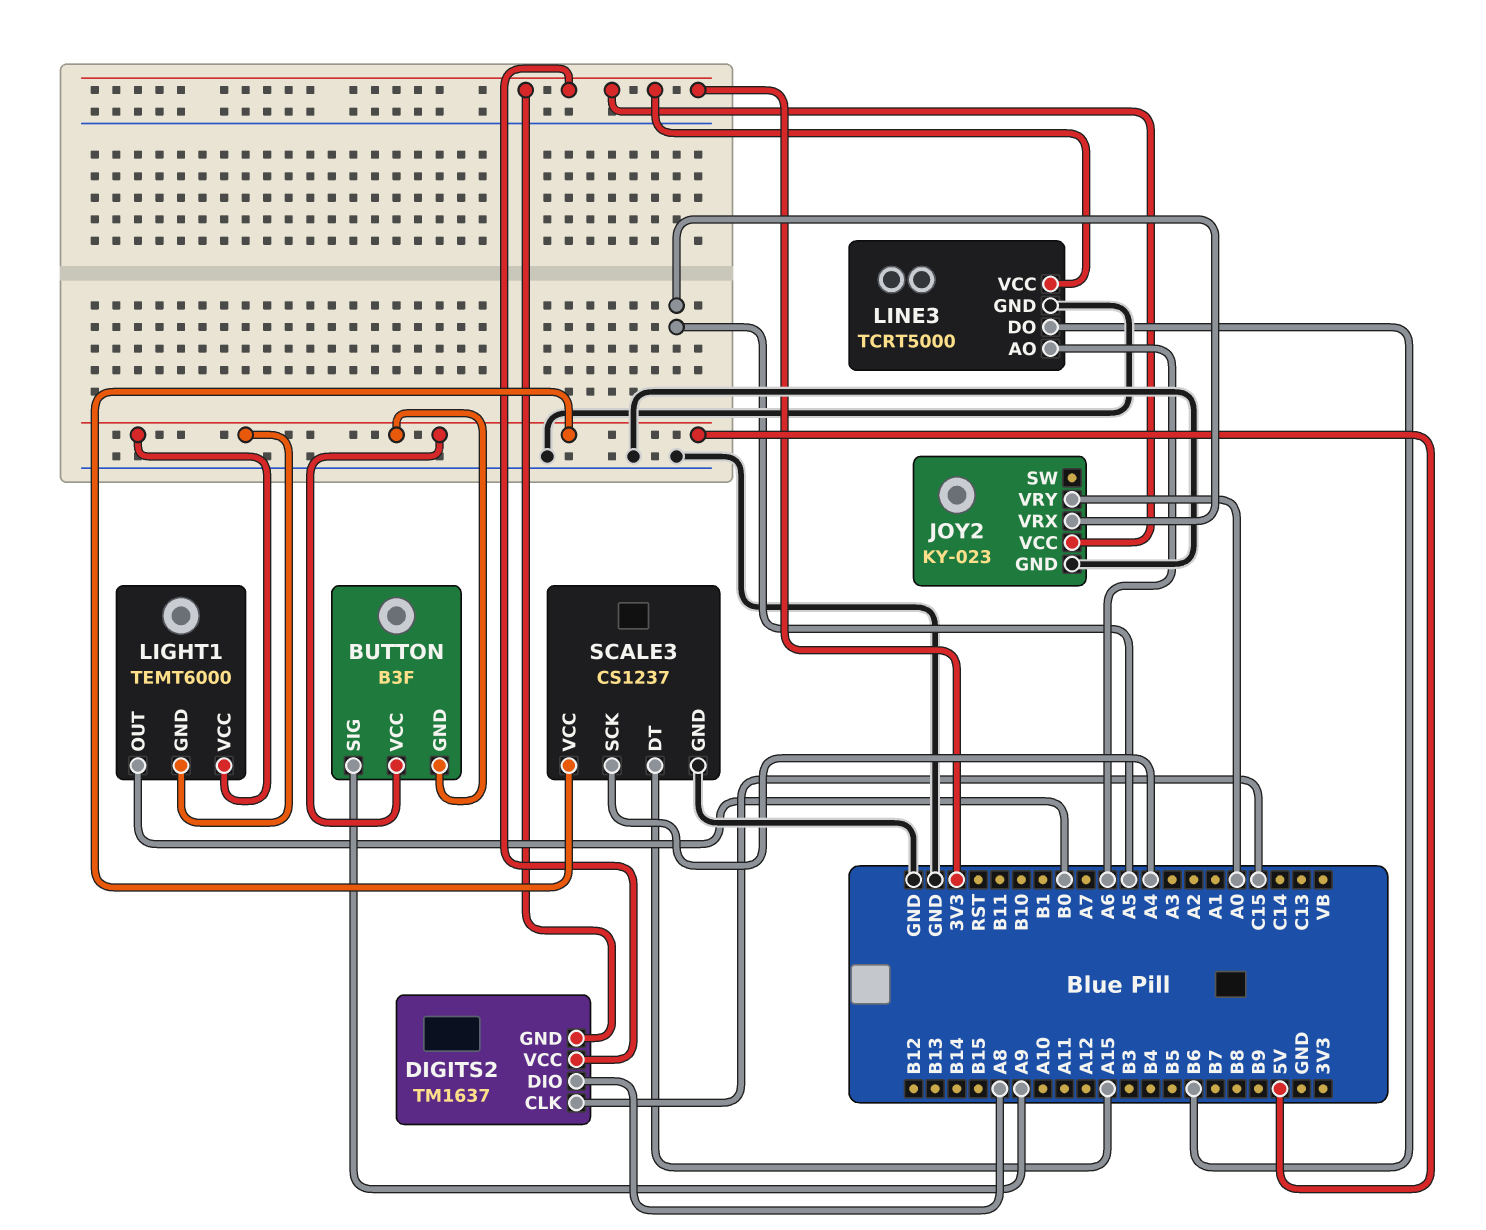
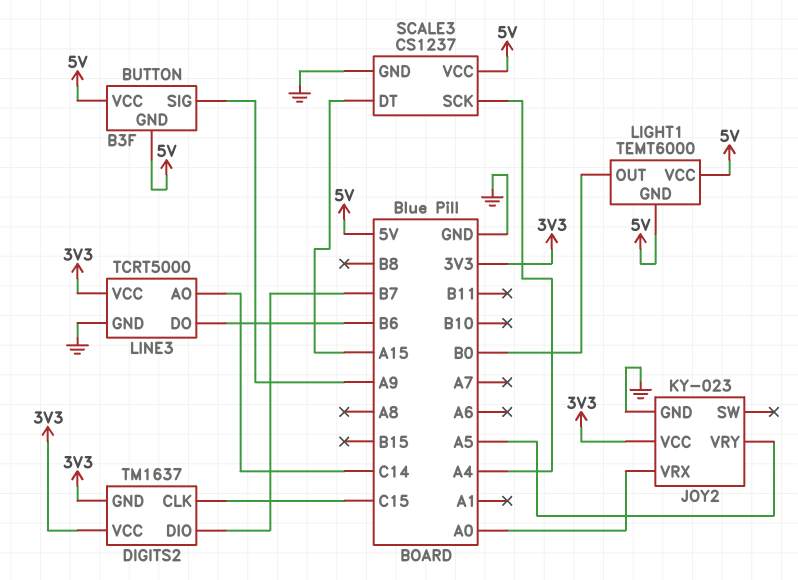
DIGITS2 pin DIO: A8 -> B7
JOY2 pin VRX: A5 -> A0
JOY2 pin VRY: A0 -> A5
LINE3 pin AO: A6 -> C14

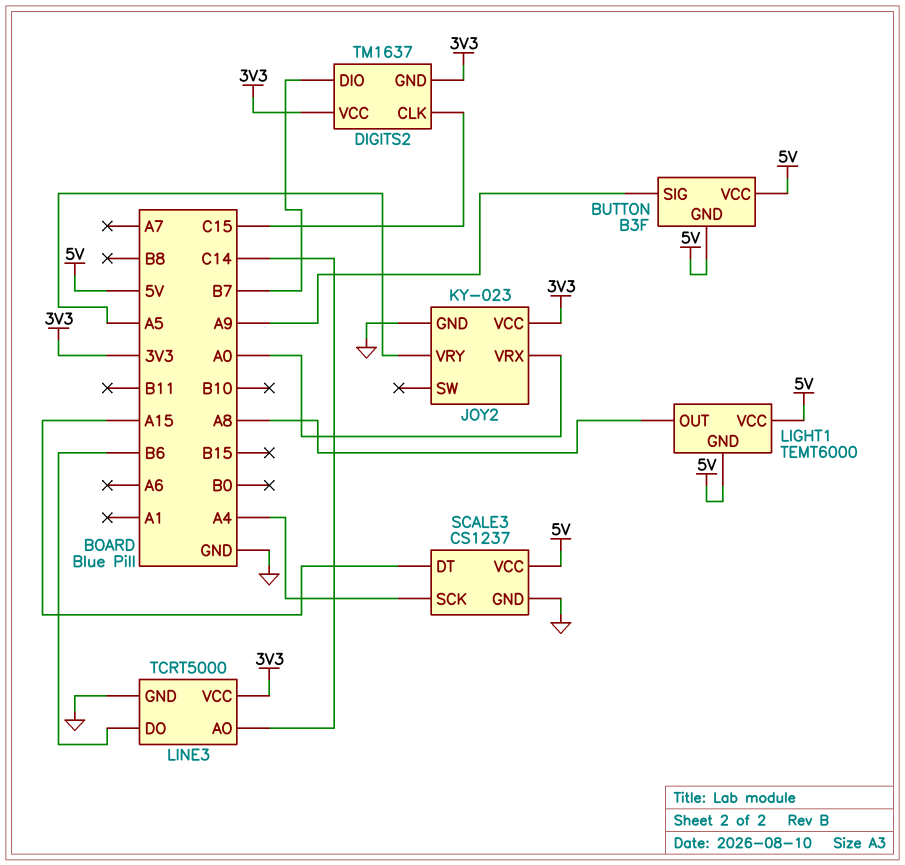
LIGHT1 pin OUT: B0 -> A8

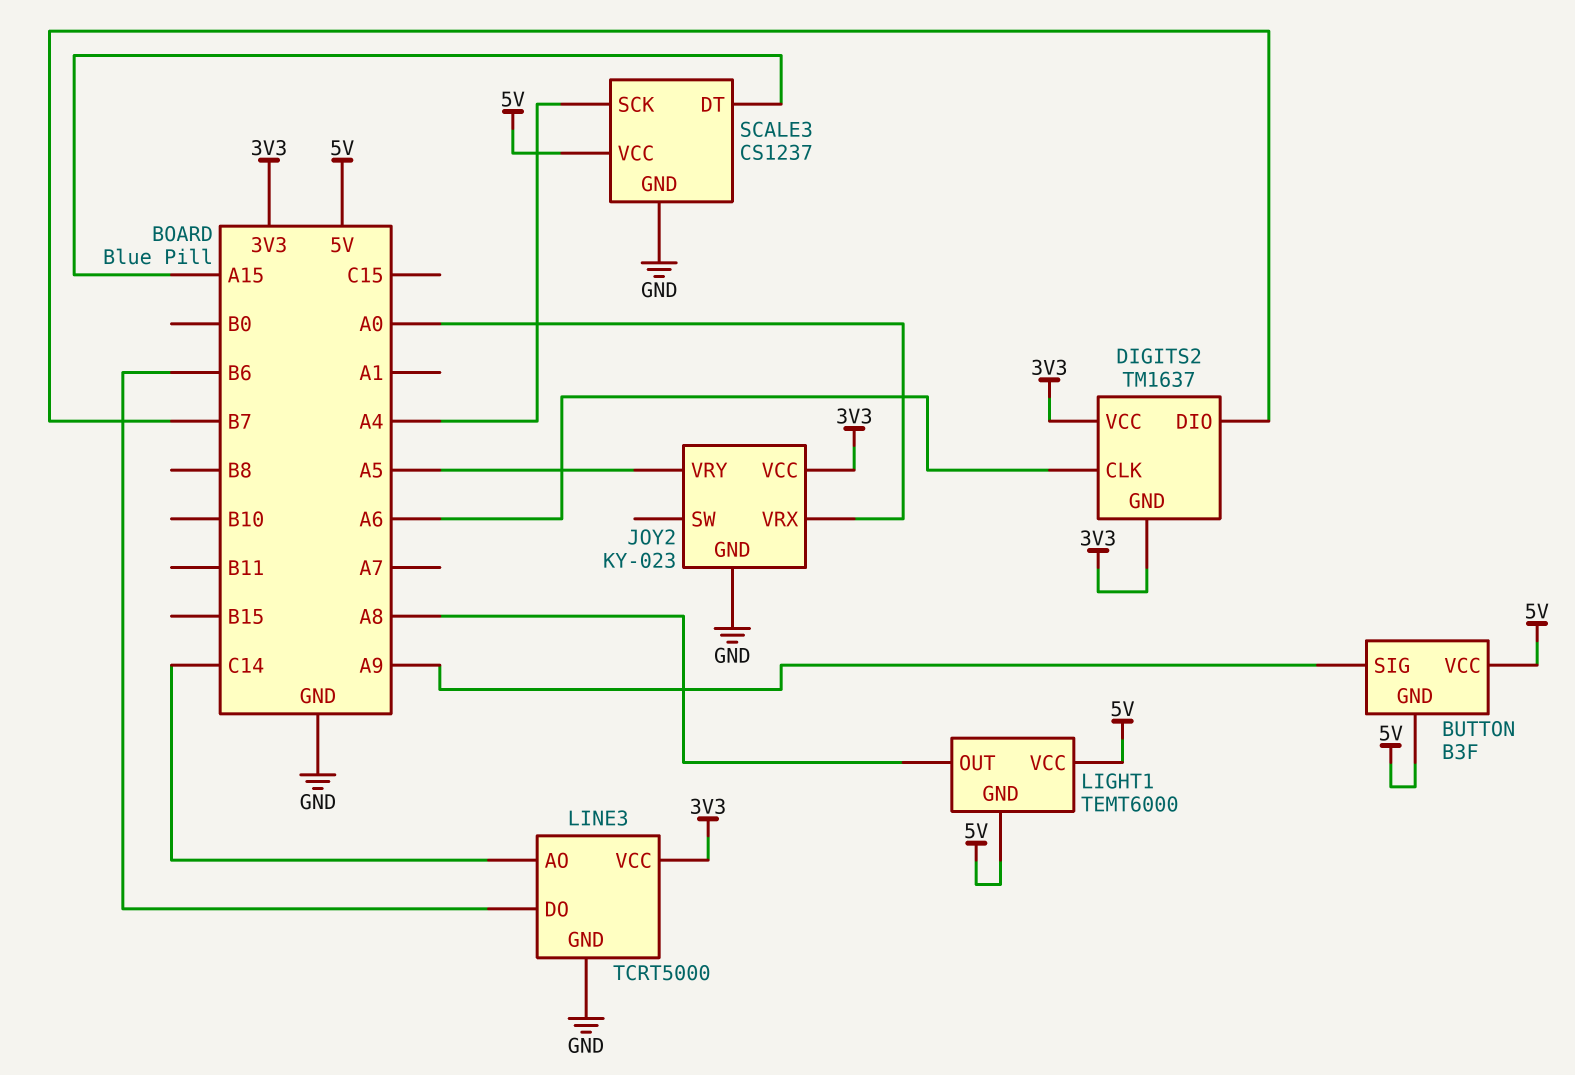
DIGITS2 pin CLK: C15 -> A6

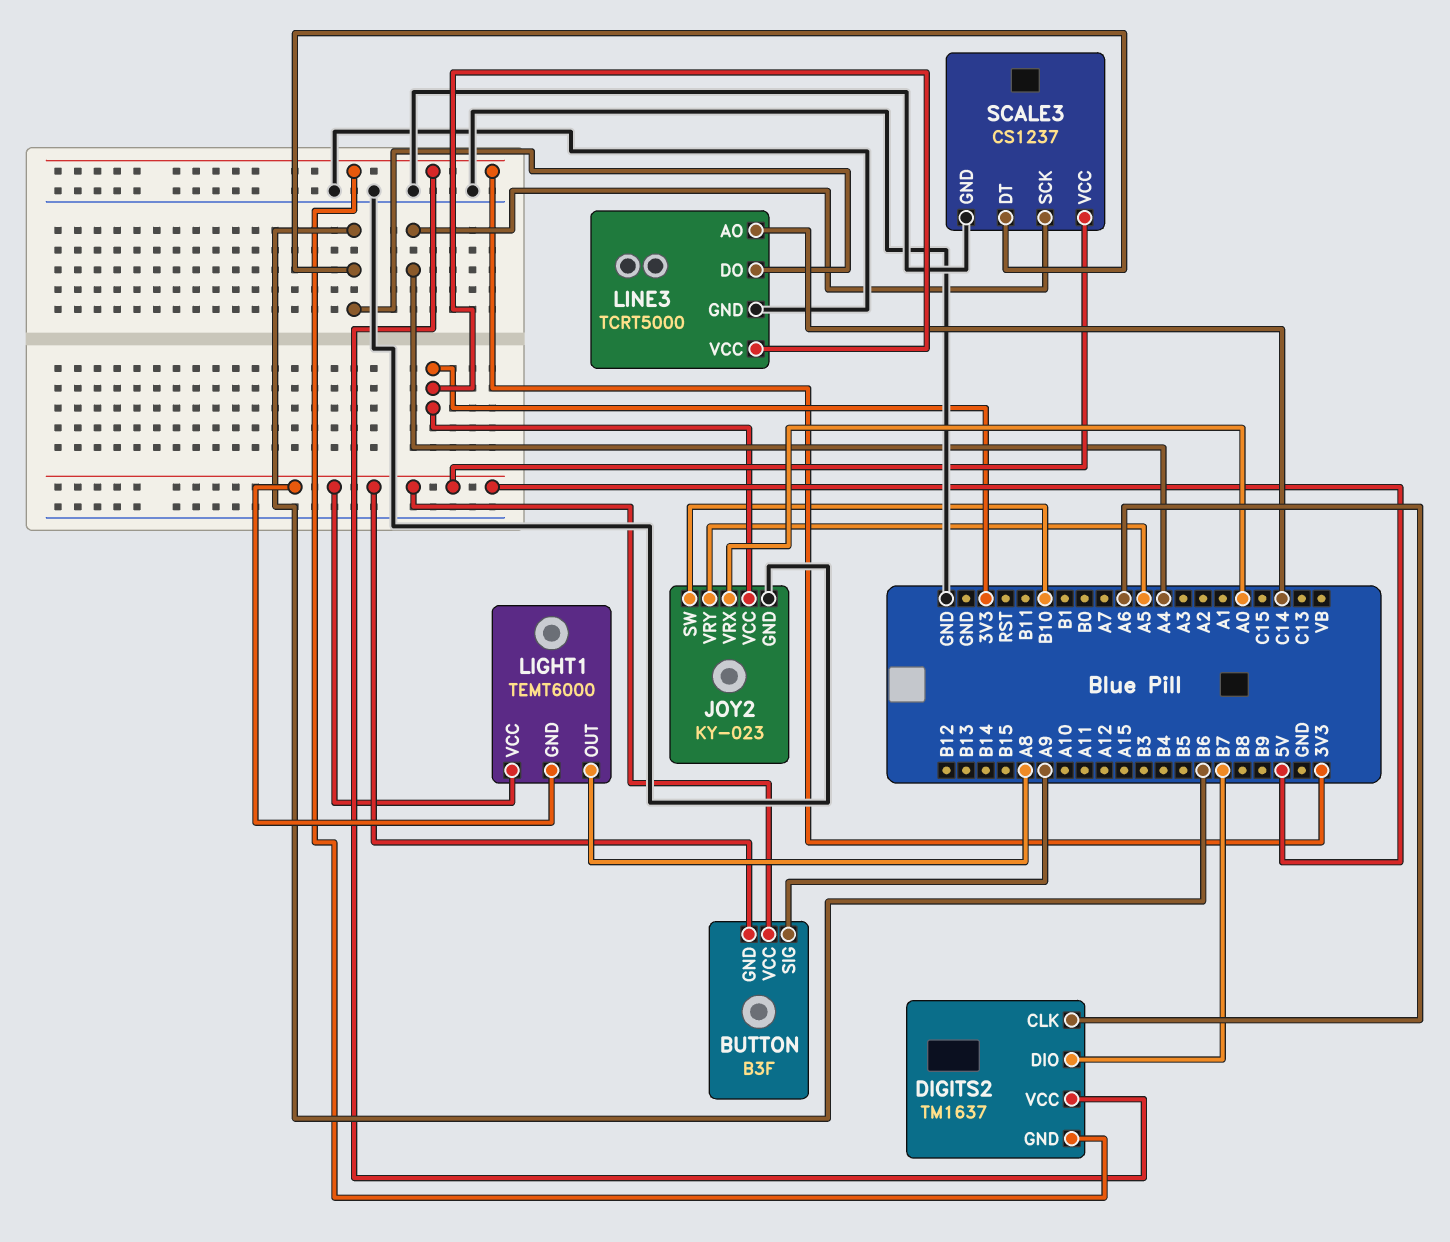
JOY2 pin SW: none -> B10
SCALE3 pin DT: A15 -> B6

